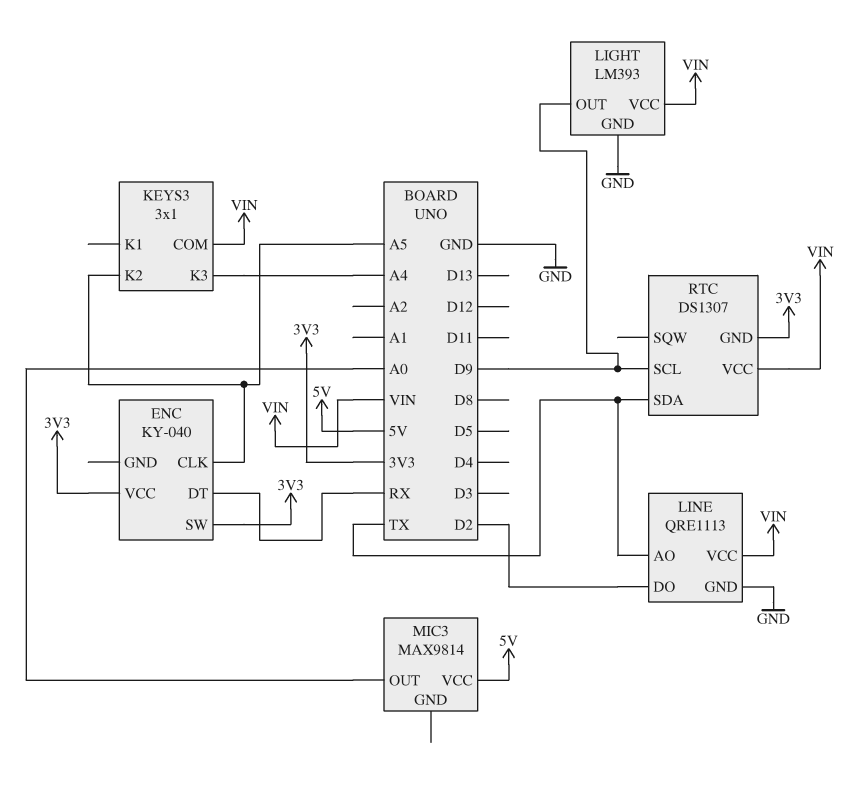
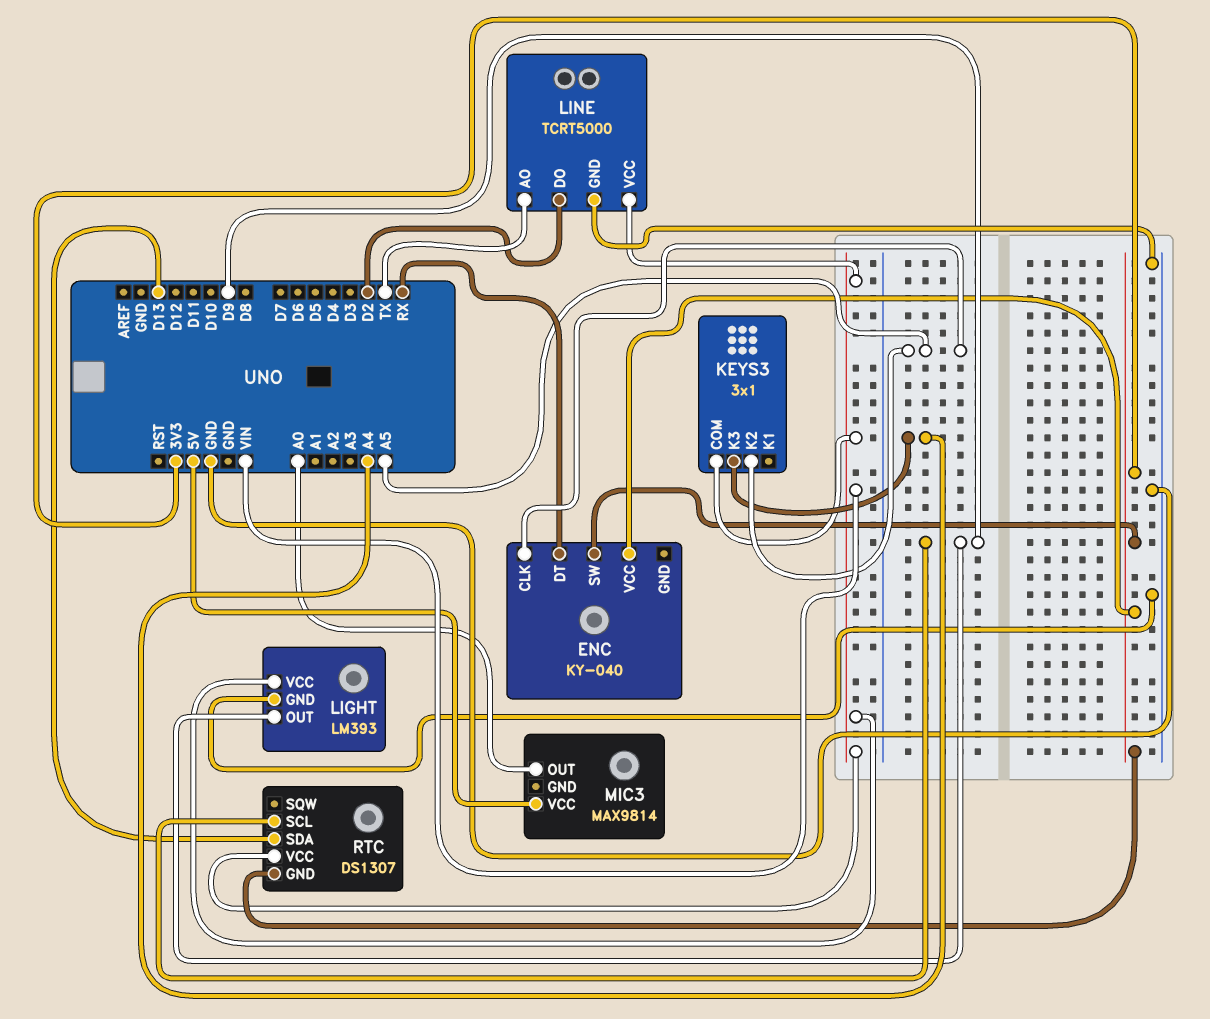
LINE: QRE1113 -> TCRT5000
RTC pin SDA: TX -> D13

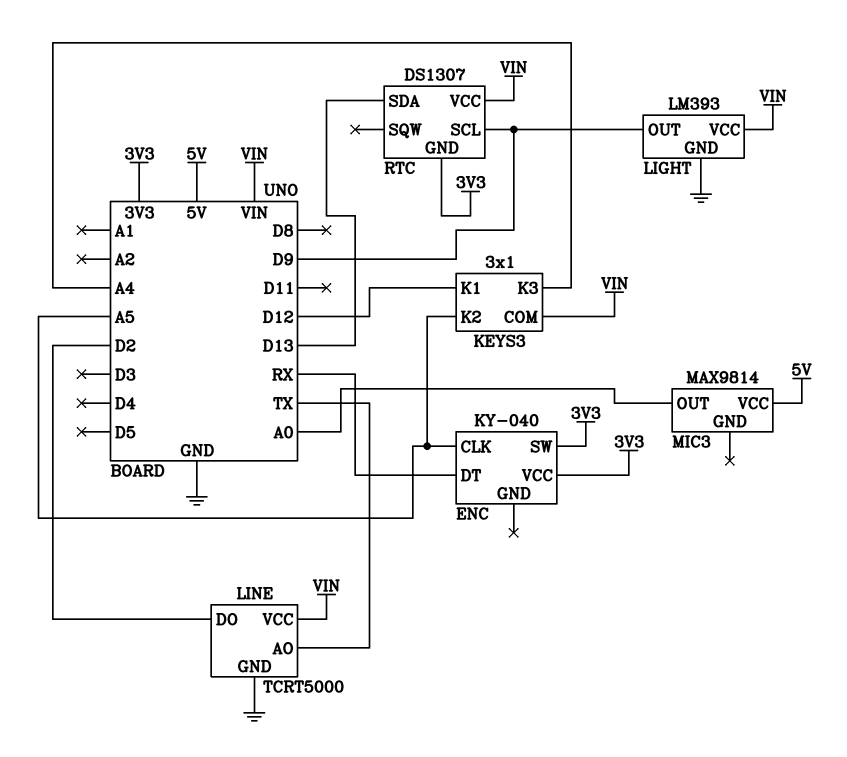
KEYS3 pin K1: none -> D12

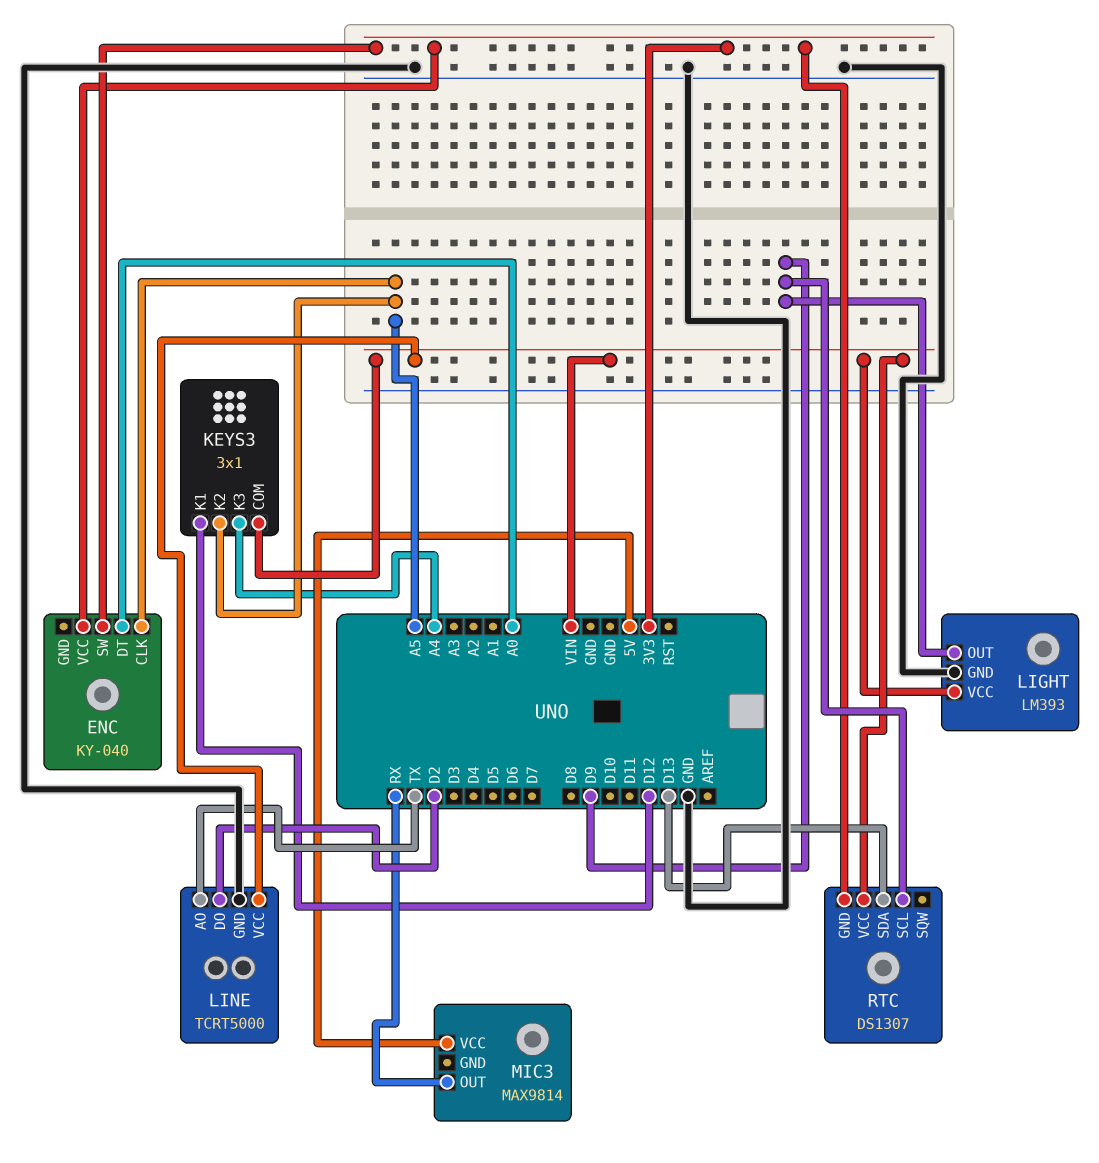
ENC pin DT: RX -> A0
MIC3 pin OUT: A0 -> RX

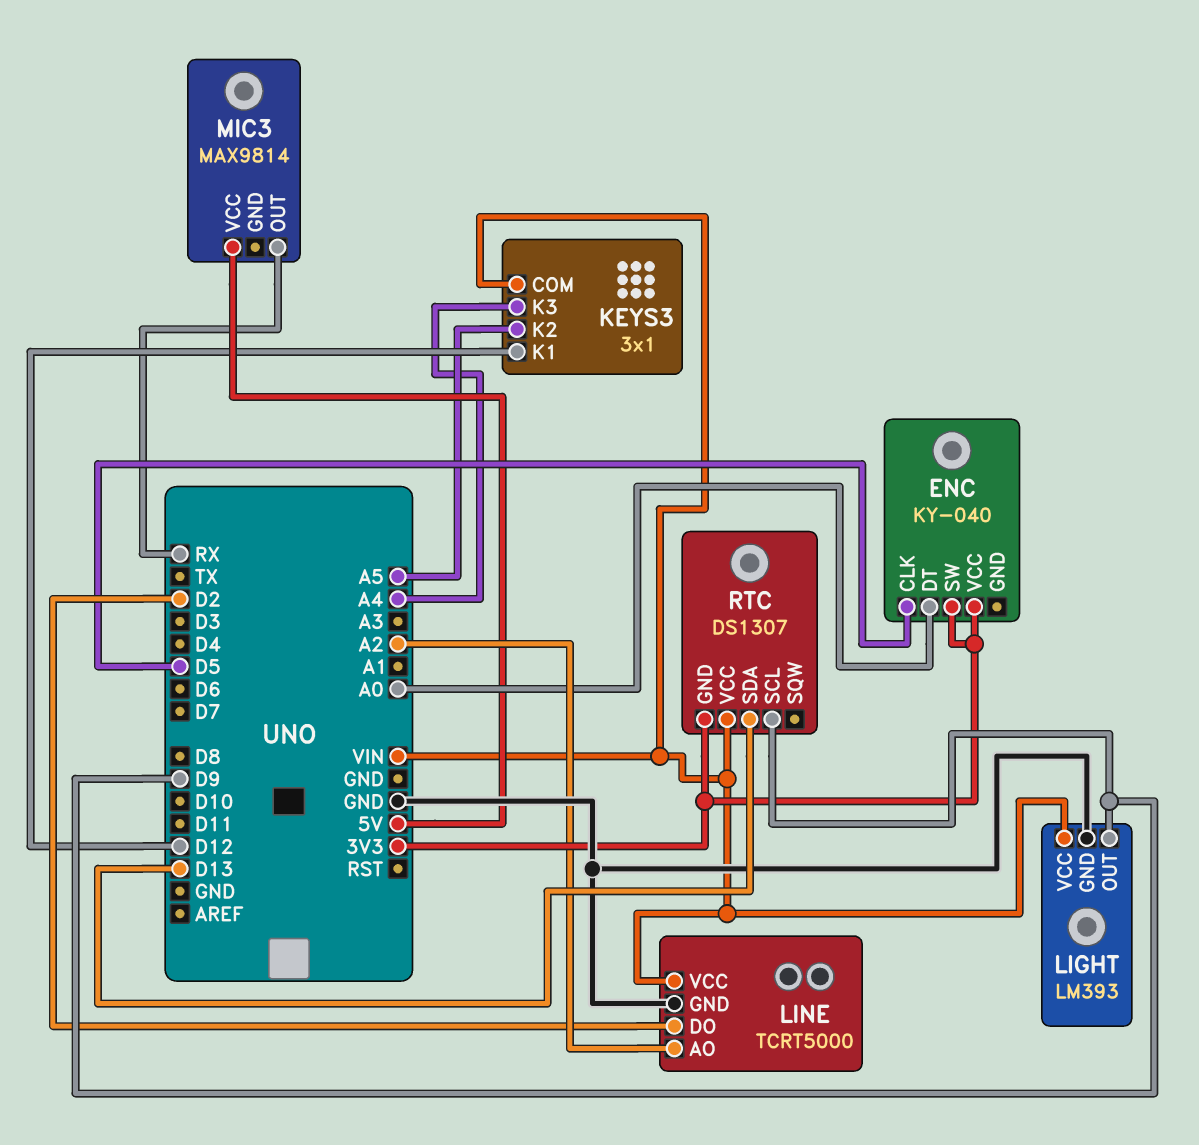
ENC pin CLK: A5 -> D5
LINE pin AO: TX -> A2

